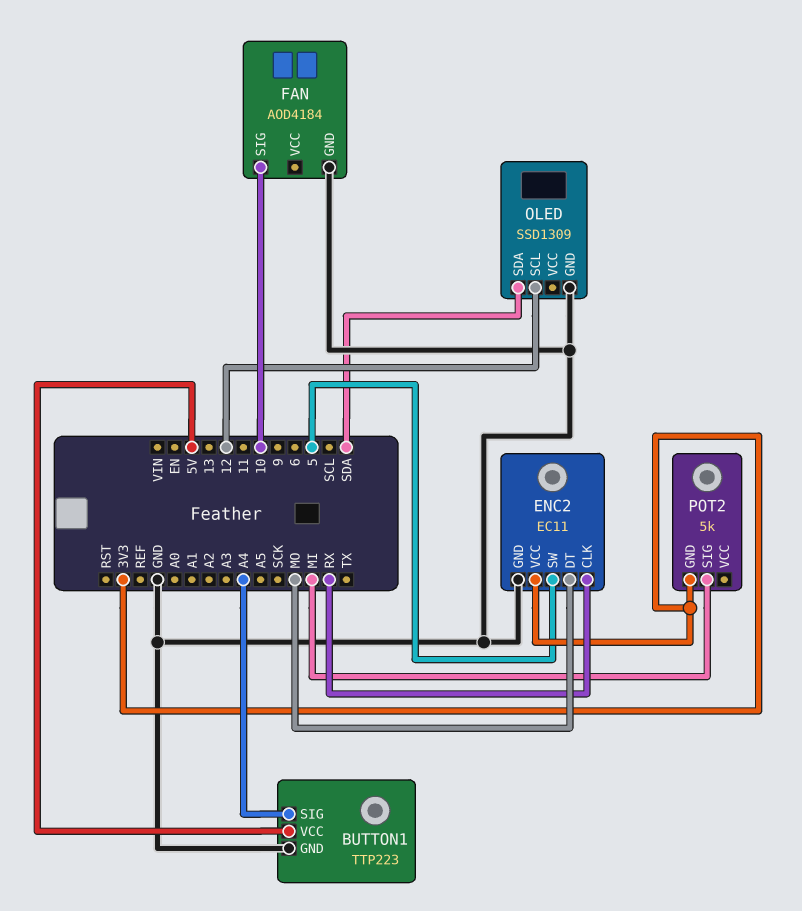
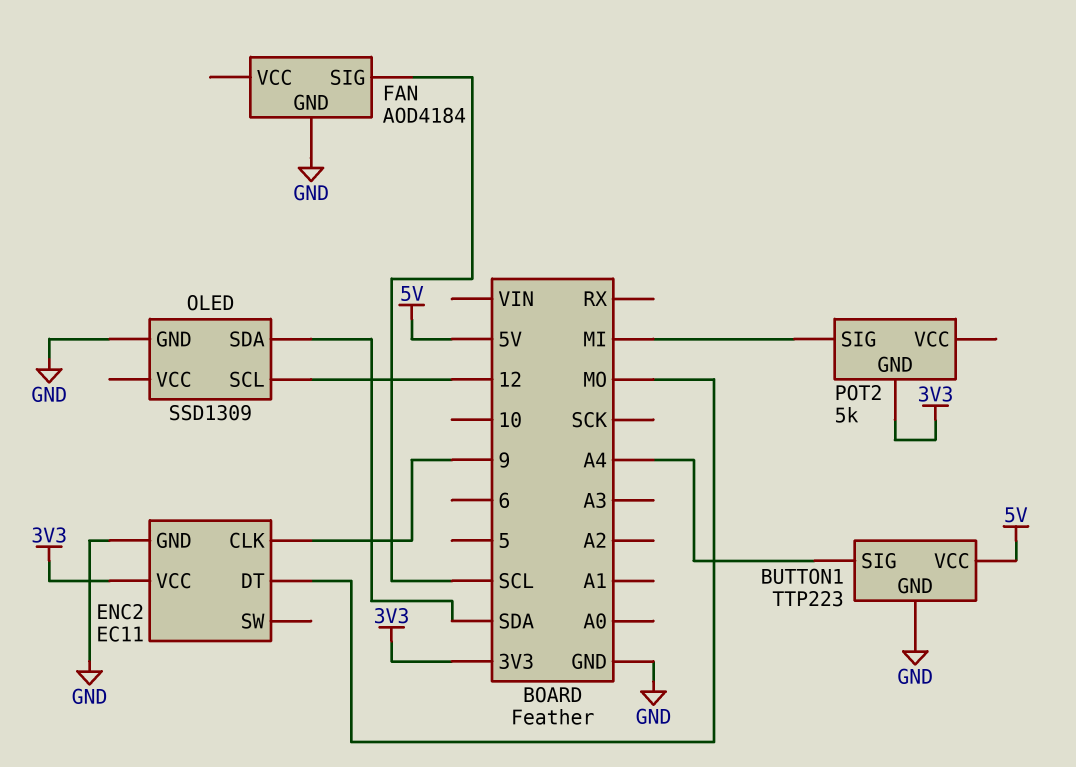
ENC2 pin CLK: RX -> 9
ENC2 pin SW: 5 -> none
FAN pin SIG: 10 -> SCL

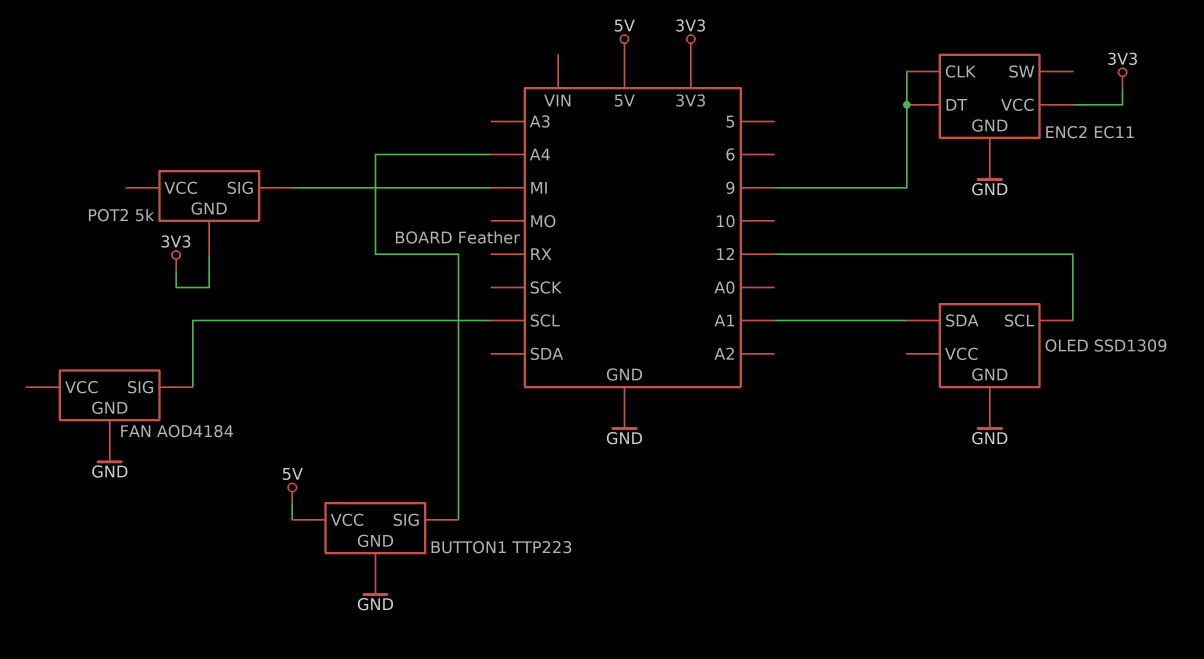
ENC2 pin DT: MO -> 9
OLED pin SDA: SDA -> A1

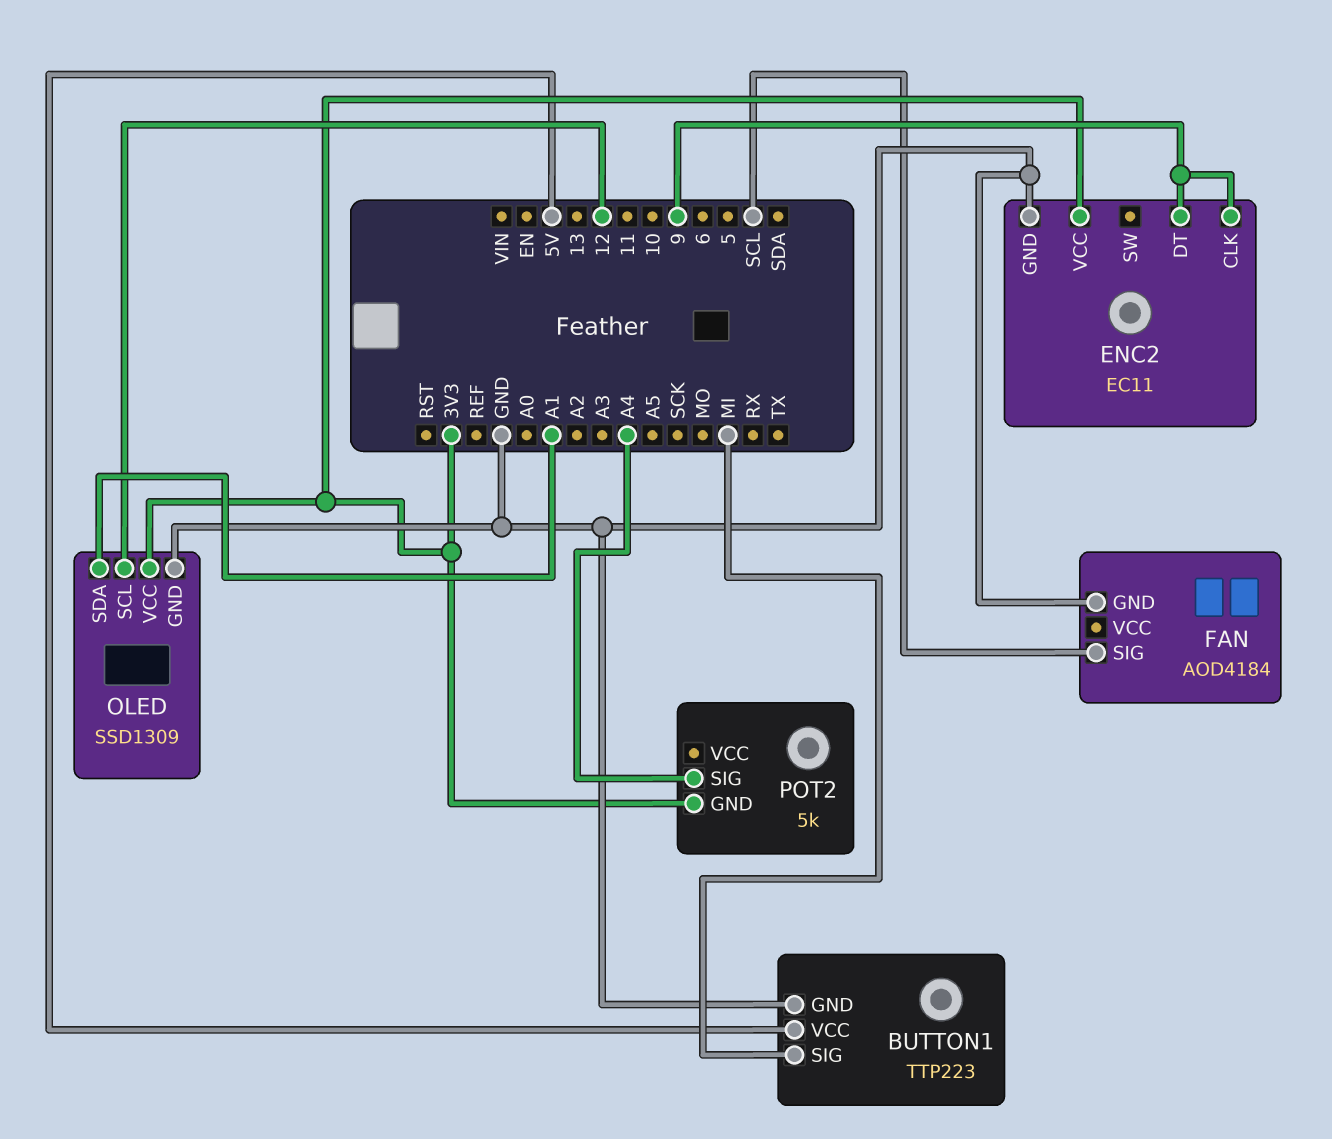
BUTTON1 pin SIG: A4 -> MI
OLED pin VCC: none -> 3V3
POT2 pin SIG: MI -> A4

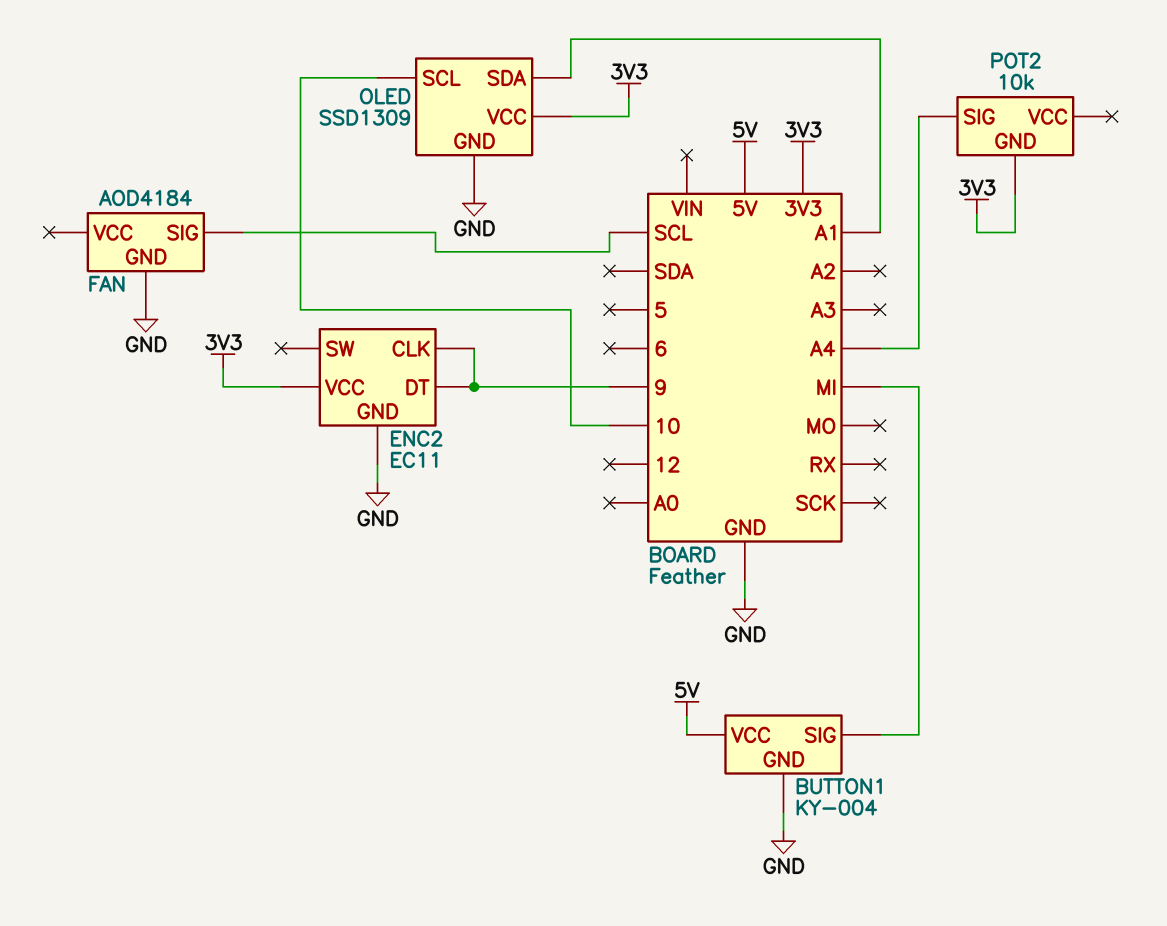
BUTTON1: TTP223 -> KY-004
OLED pin SCL: 12 -> 10
POT2: 5k -> 10k

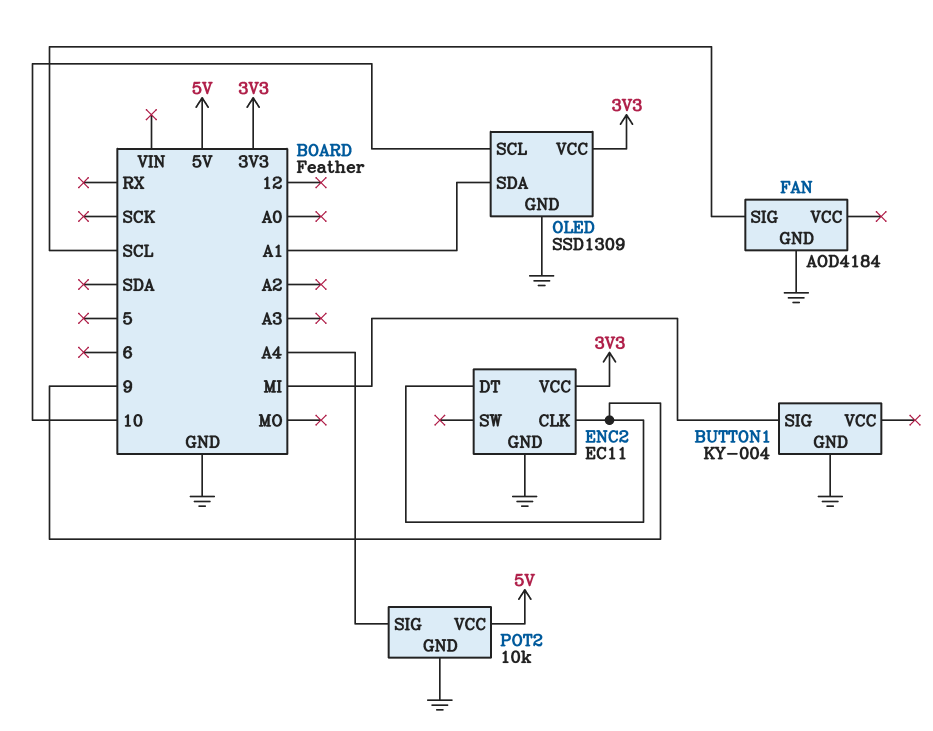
BUTTON1 pin VCC: 5V -> none
POT2 pin GND: 3V3 -> GND
POT2 pin VCC: none -> 5V

